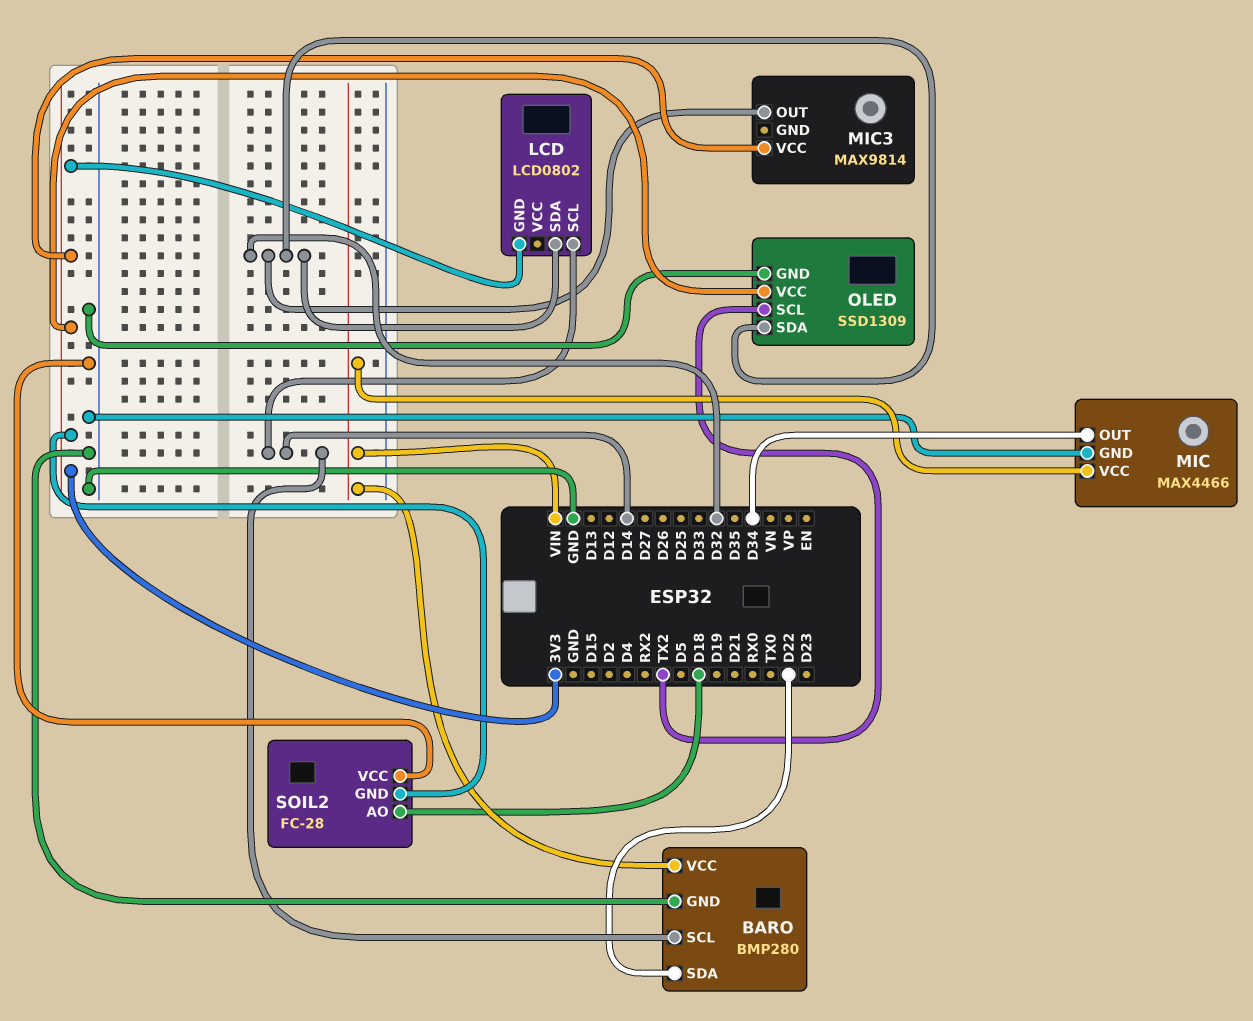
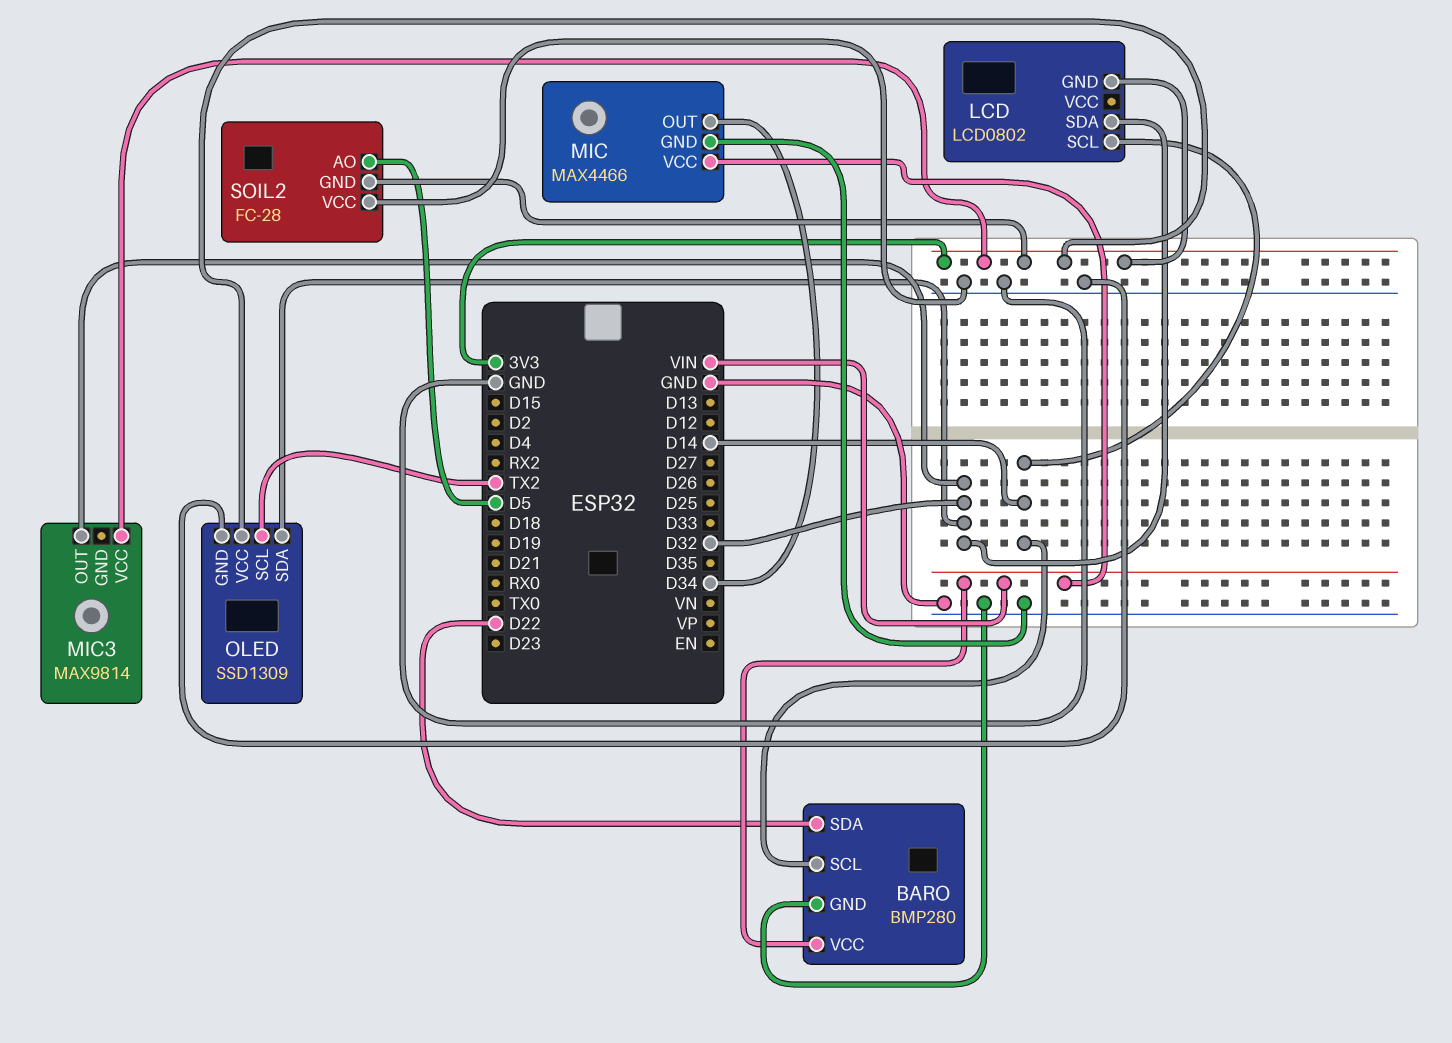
SOIL2 pin AO: D18 -> D5

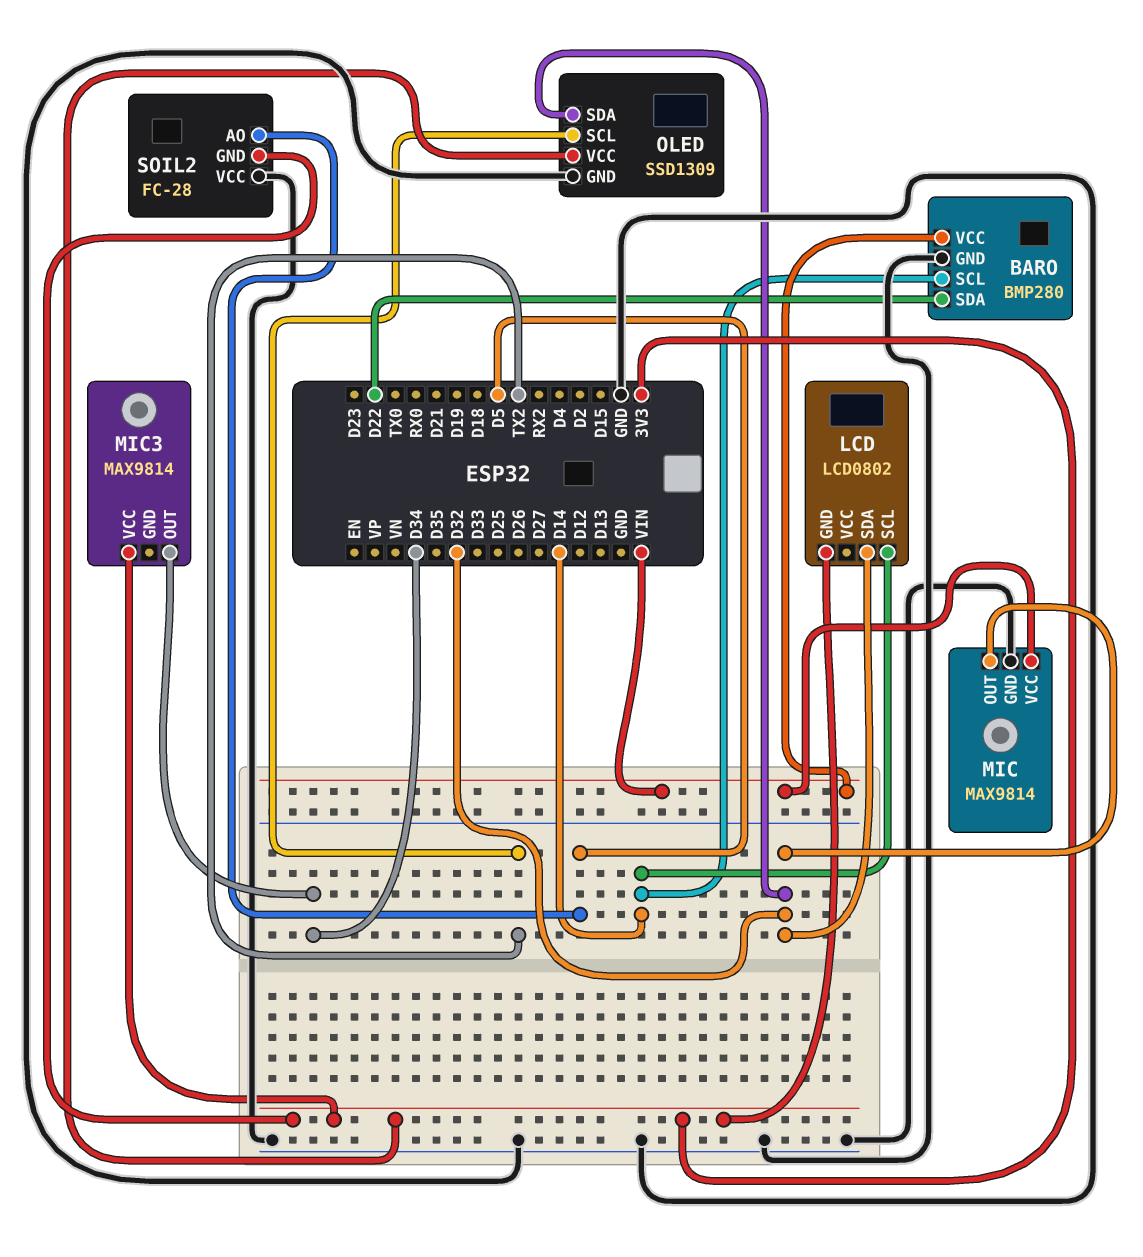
MIC: MAX4466 -> MAX9814
MIC pin OUT: D34 -> D32
MIC3 pin OUT: D32 -> D34

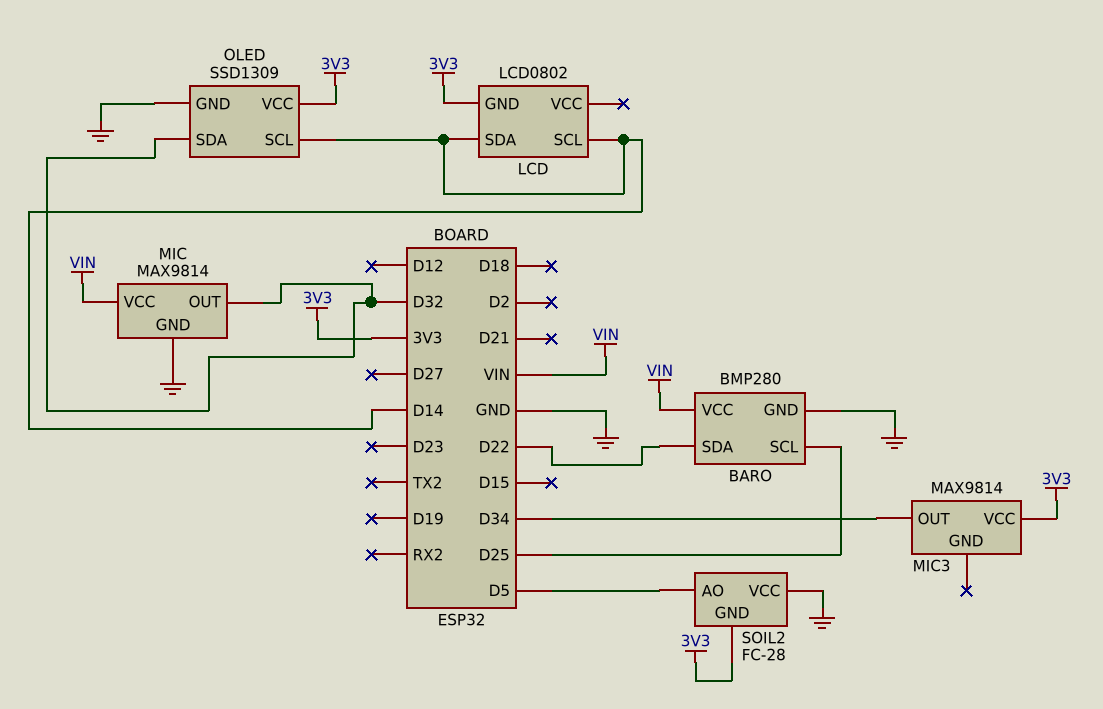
BARO pin SCL: D14 -> D25
LCD pin SDA: D32 -> D14
OLED pin SCL: TX2 -> D14

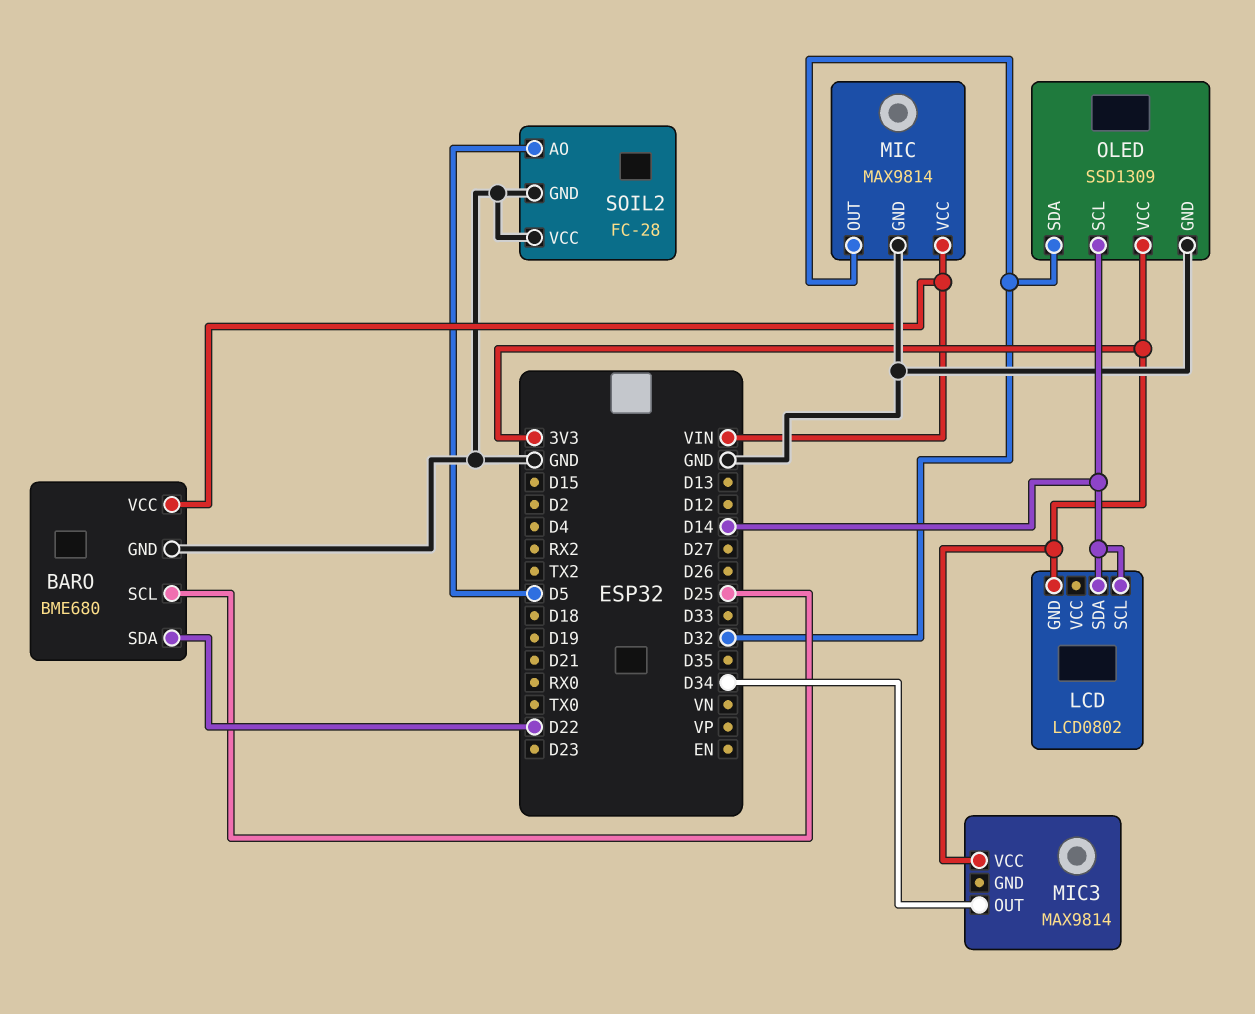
BARO: BMP280 -> BME680
SOIL2 pin GND: 3V3 -> GND

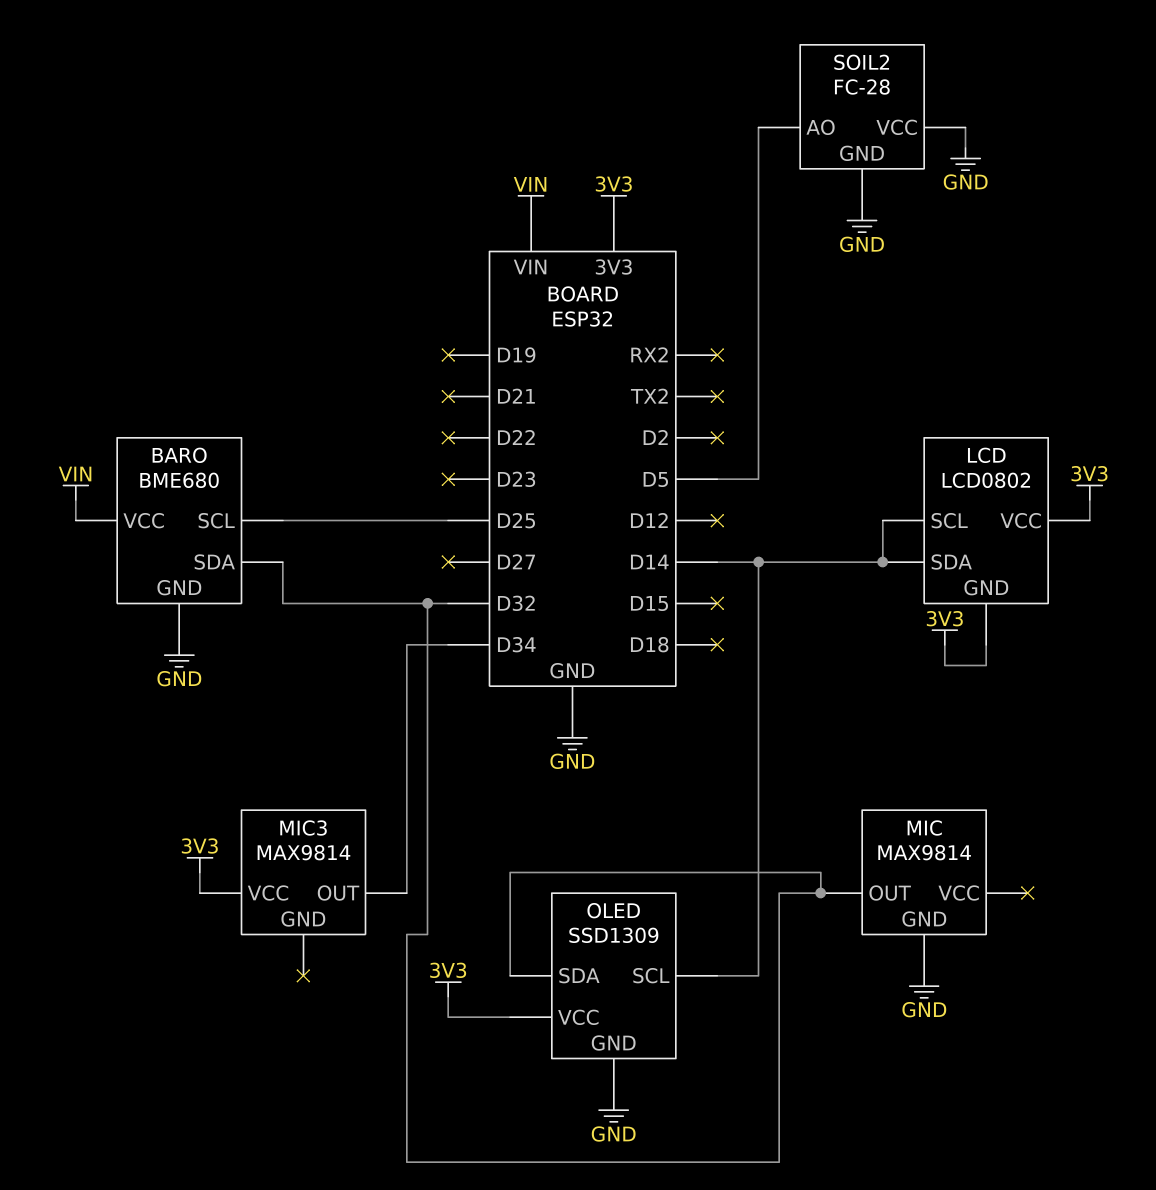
BARO pin SDA: D22 -> D32
LCD pin VCC: none -> 3V3
MIC pin VCC: VIN -> none

